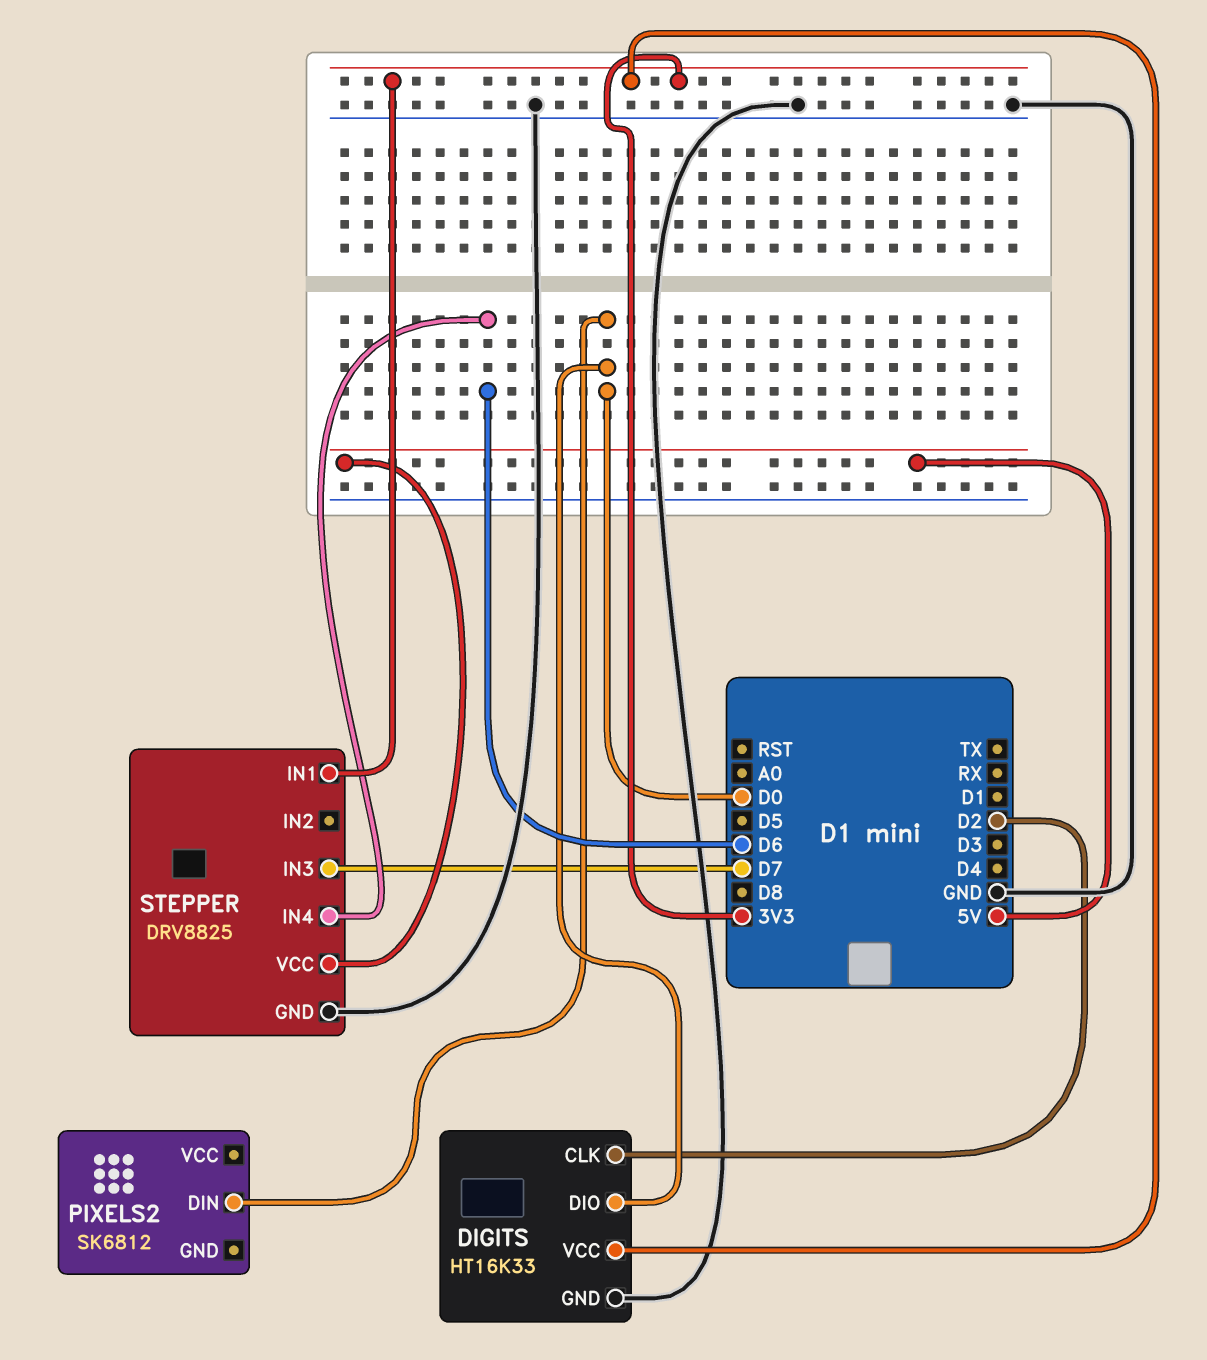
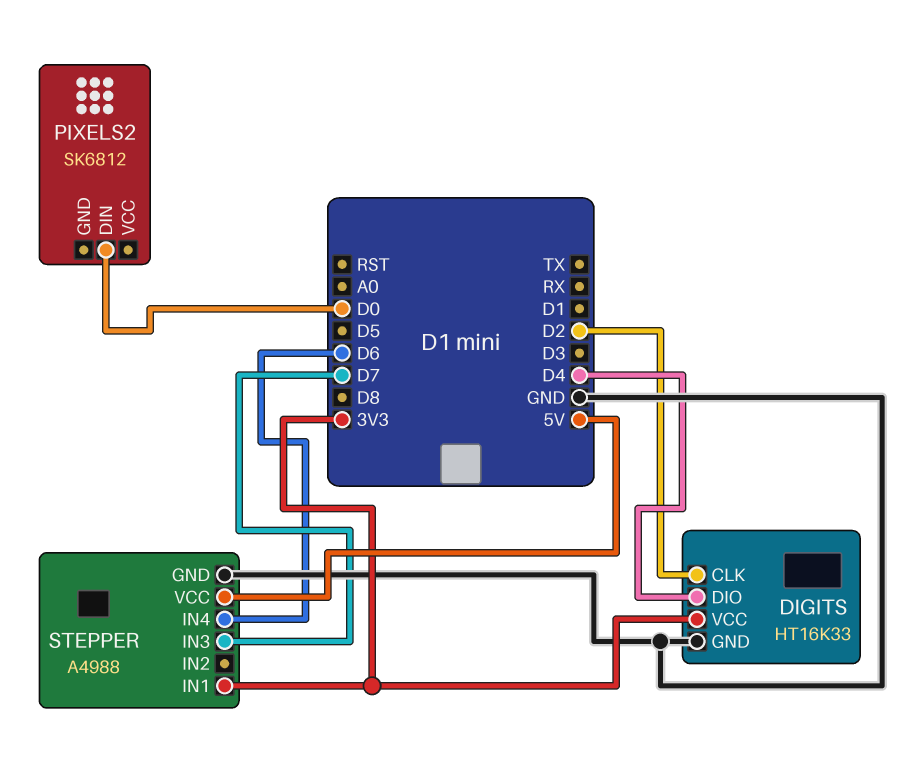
DIGITS pin DIO: D0 -> D4
STEPPER: DRV8825 -> A4988

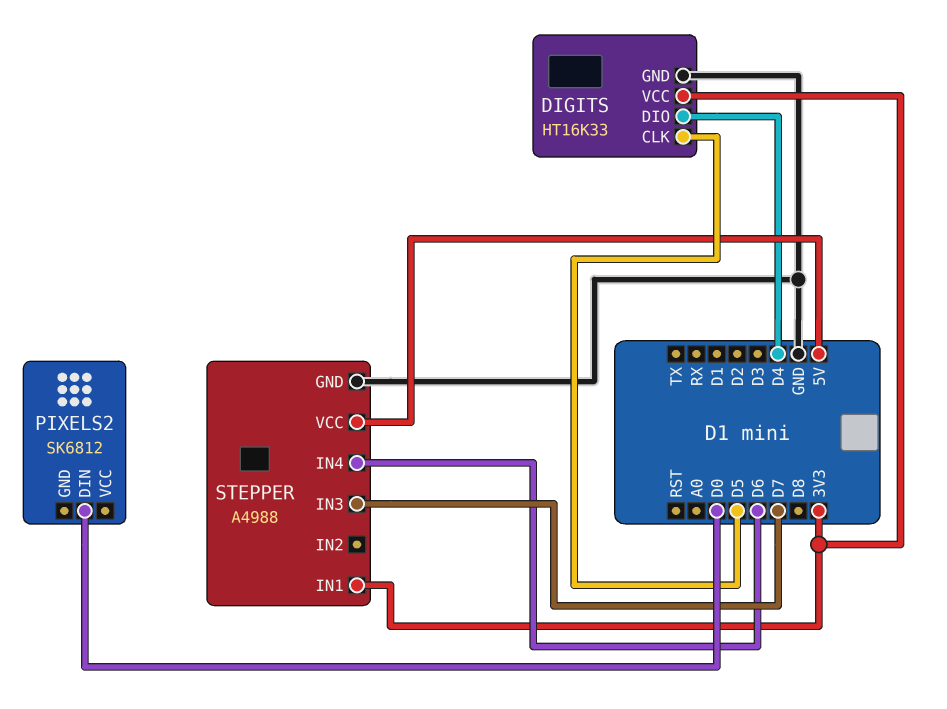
DIGITS pin CLK: D2 -> D5

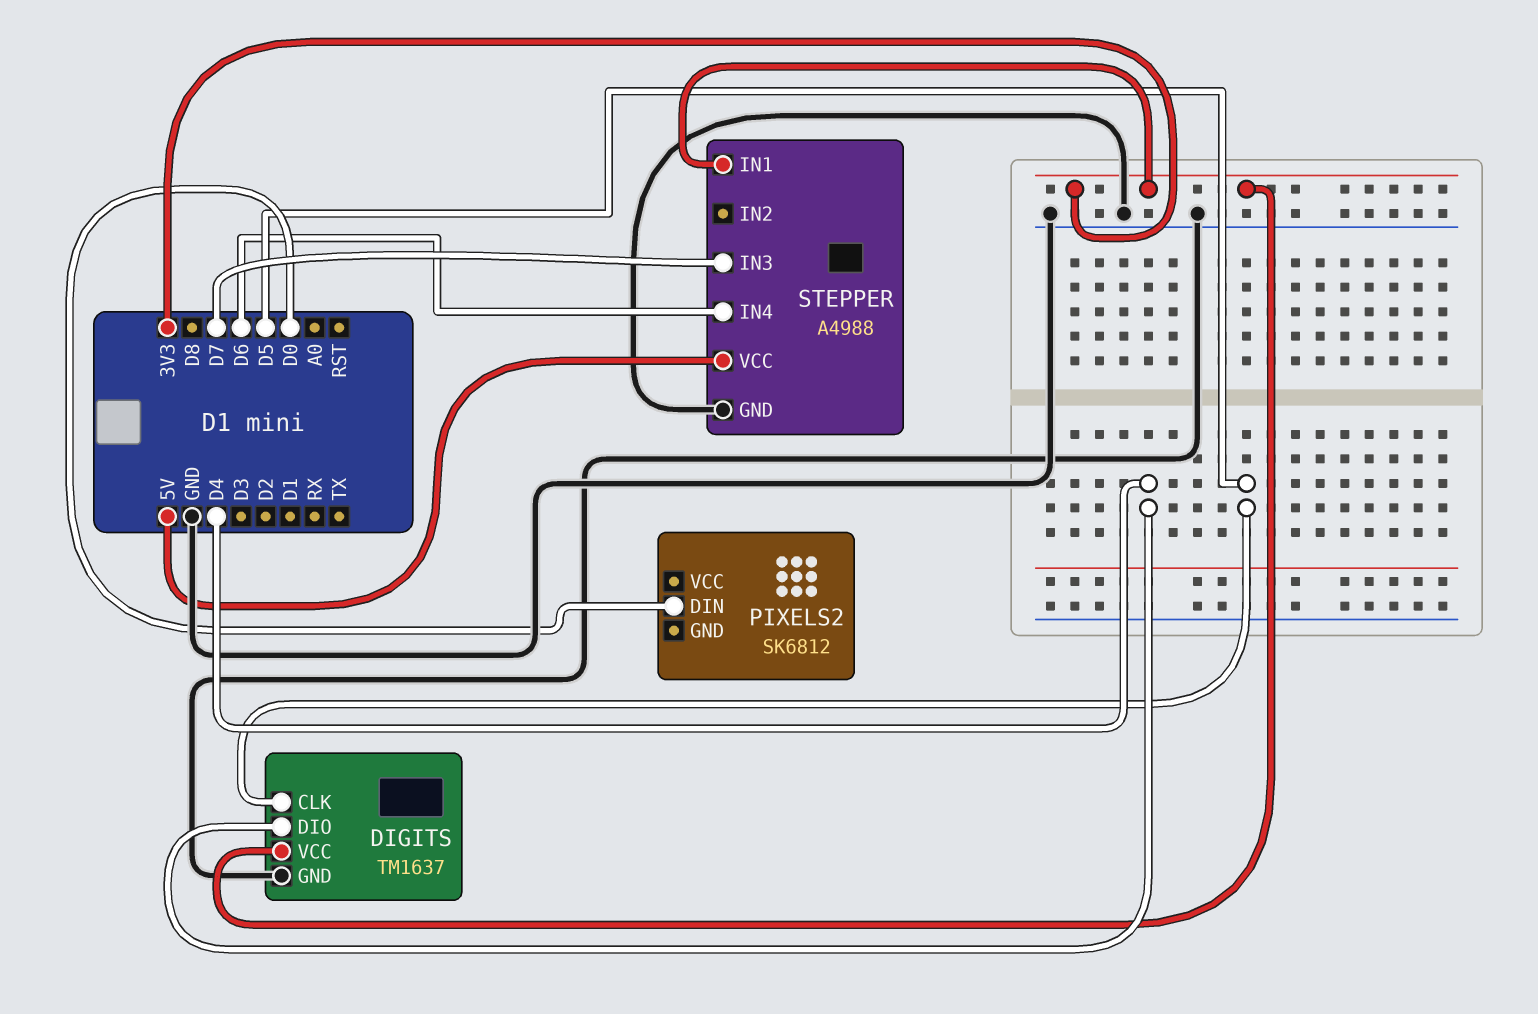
DIGITS: HT16K33 -> TM1637

